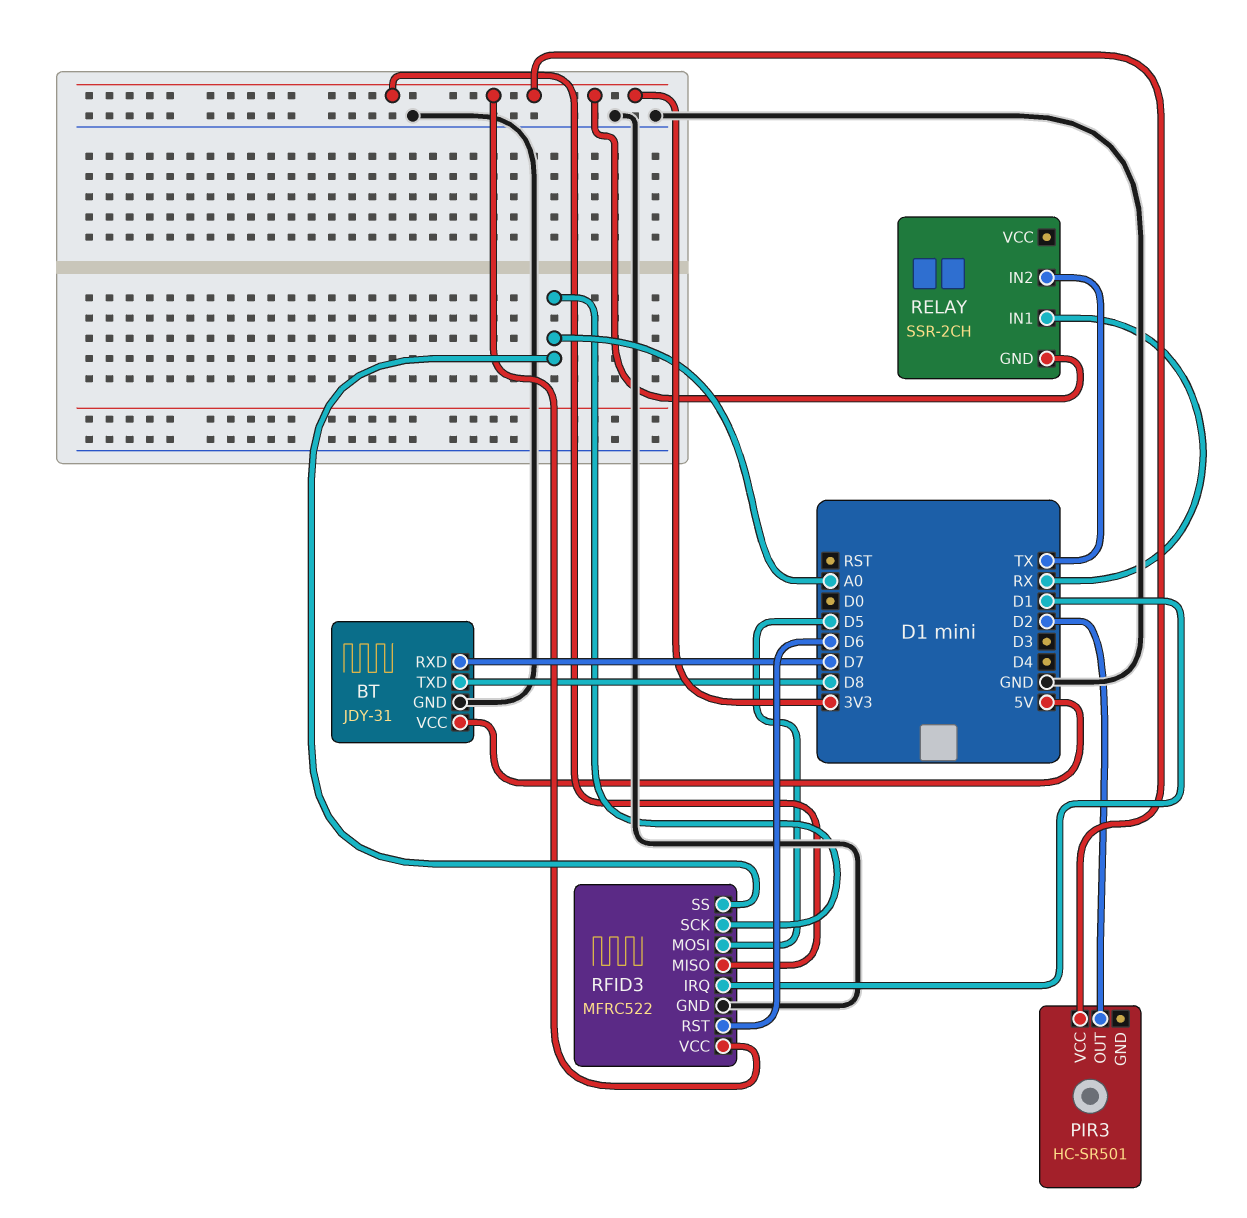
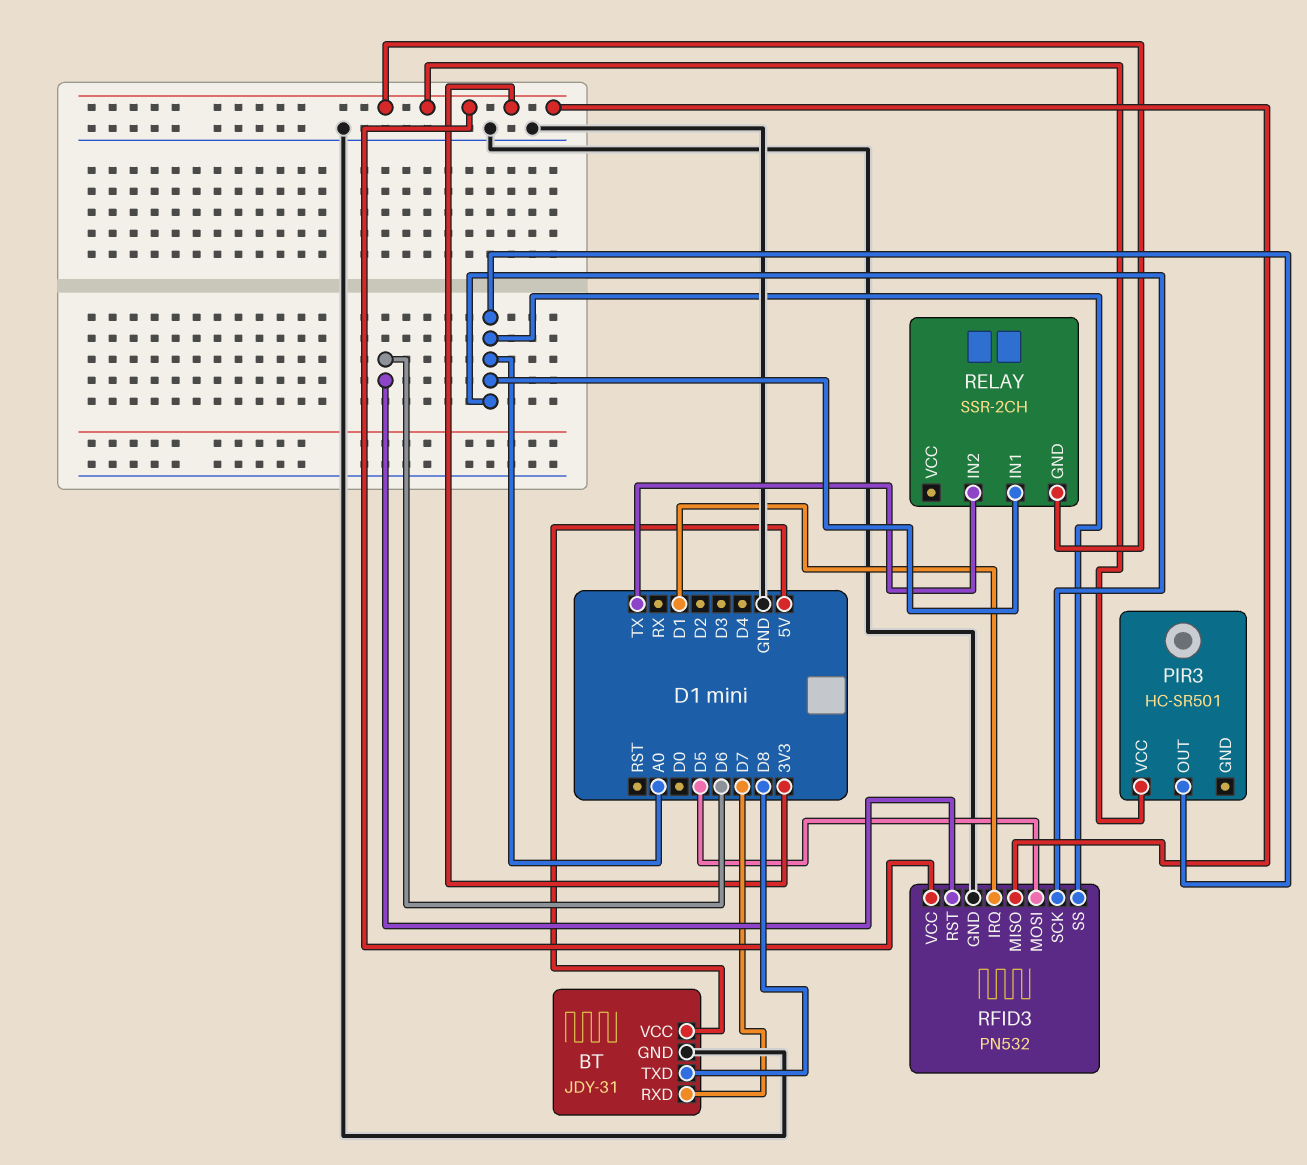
PIR3 pin OUT: D2 -> A0
RELAY pin IN1: RX -> A0
RFID3: MFRC522 -> PN532

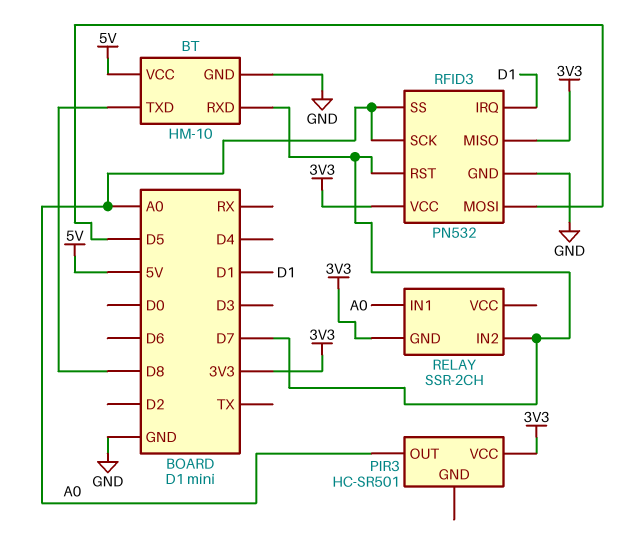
BT: JDY-31 -> HM-10
RELAY pin IN2: TX -> D7
RFID3 pin RST: D6 -> D7

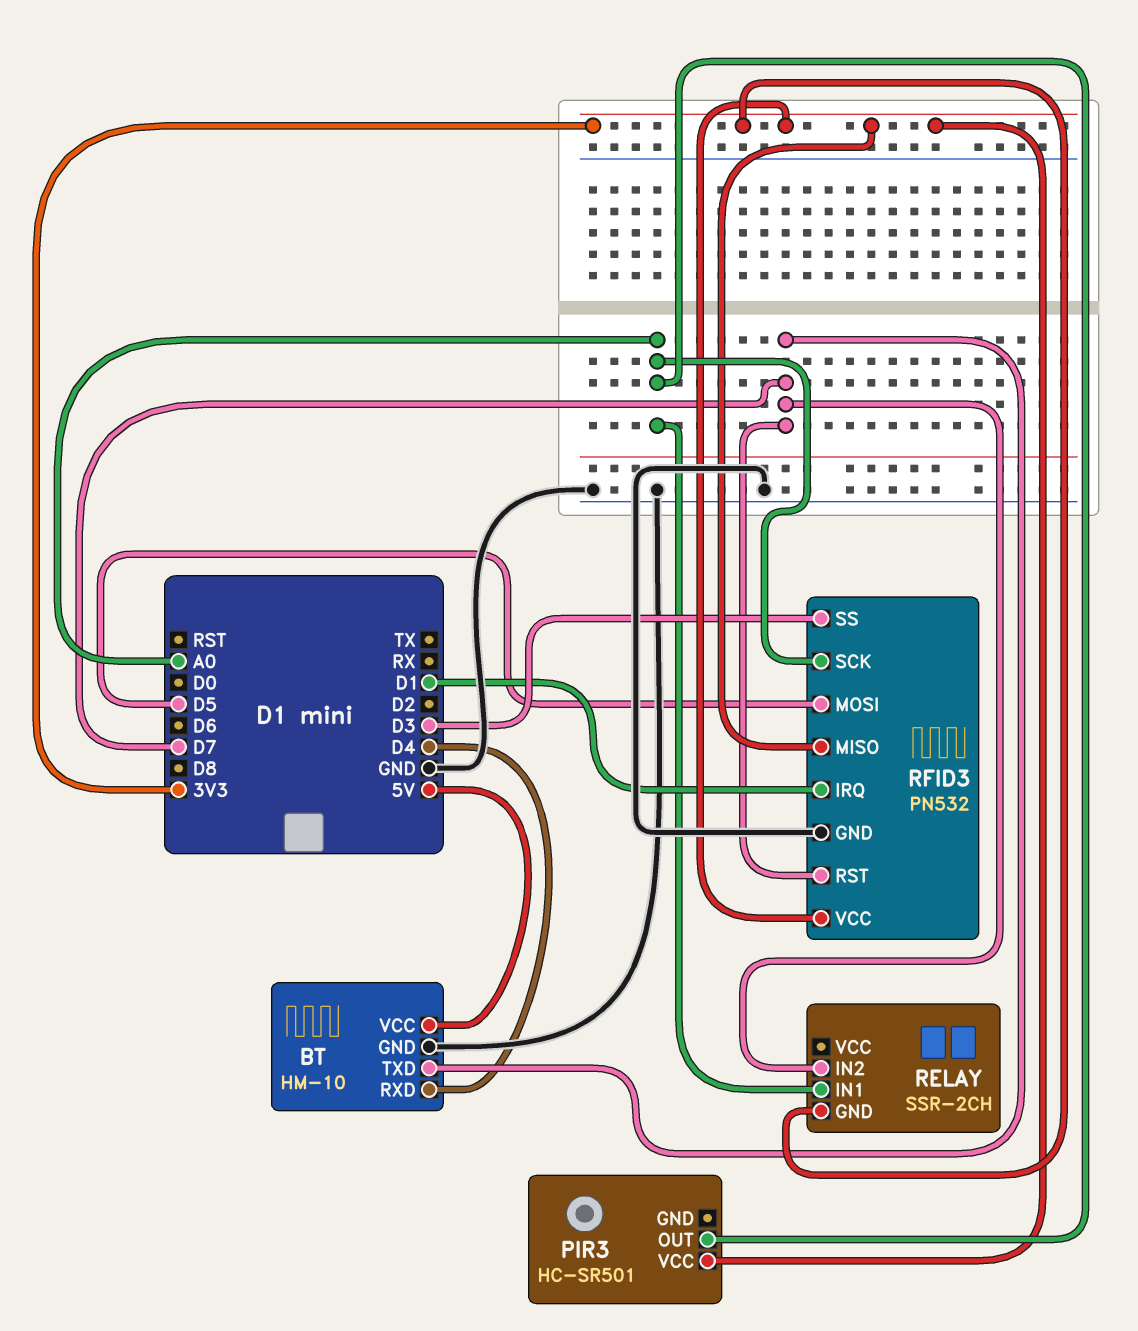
BT pin RXD: D7 -> D4
BT pin TXD: D8 -> D7
RFID3 pin SS: A0 -> D3

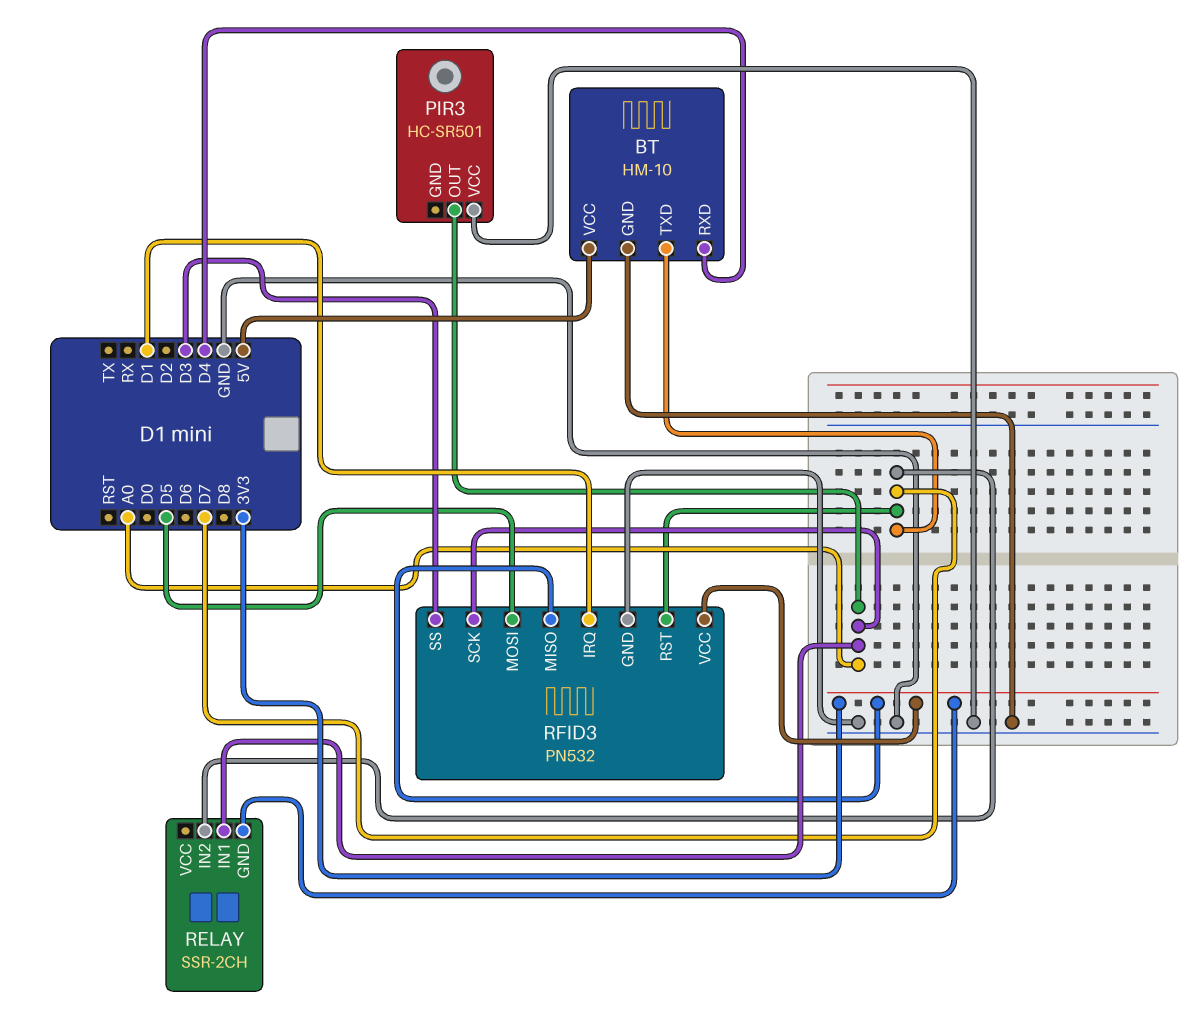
PIR3 pin VCC: 3V3 -> GND

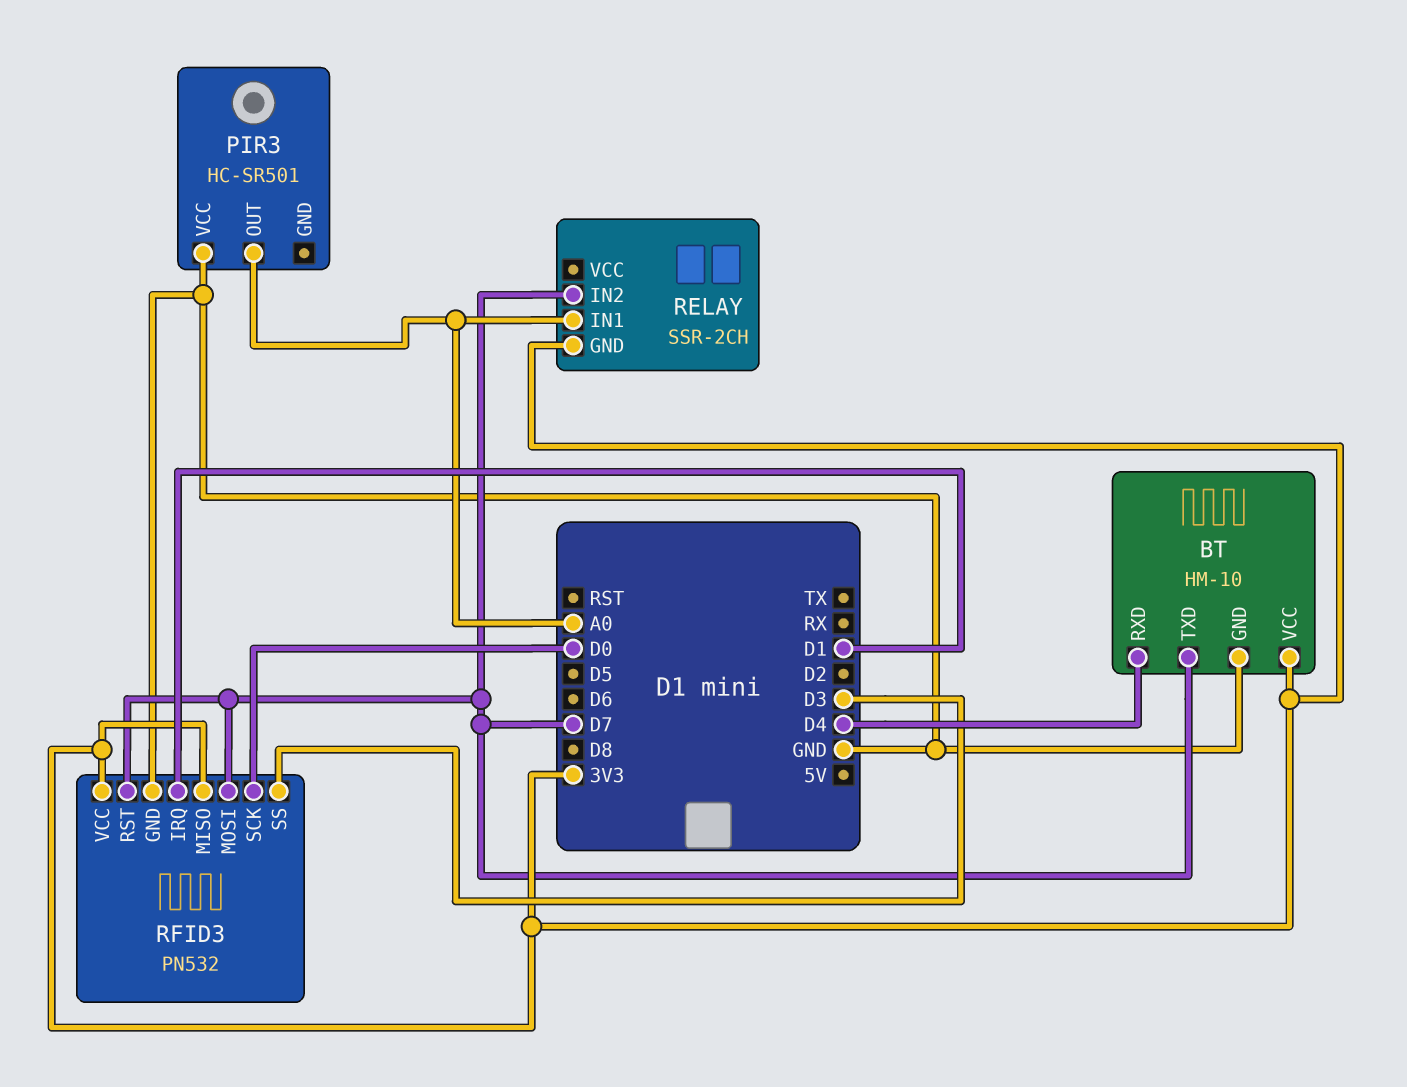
BT pin VCC: 5V -> 3V3
RFID3 pin MOSI: D5 -> D7
RFID3 pin SCK: A0 -> D0

